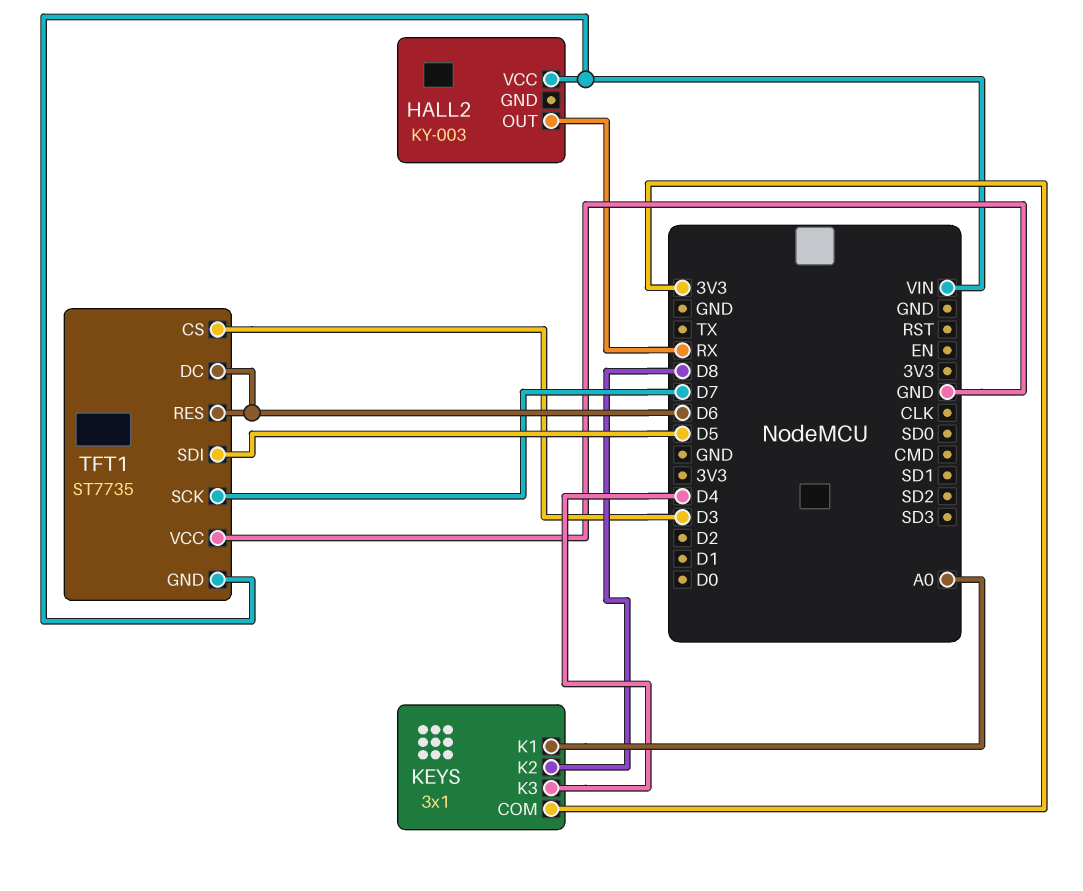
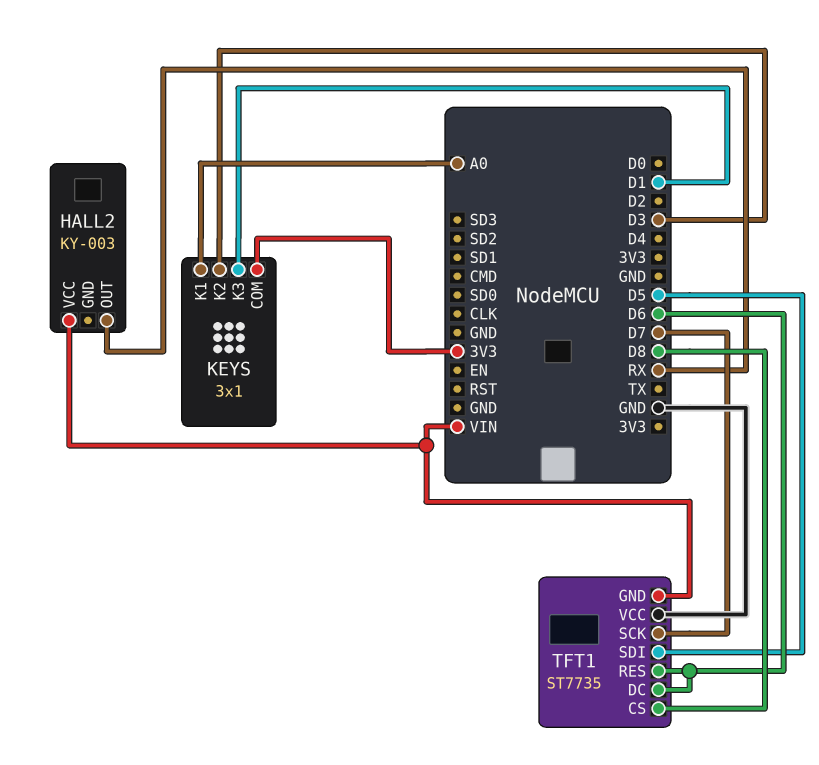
KEYS pin K2: D8 -> D3
KEYS pin K3: D4 -> D1
TFT1 pin CS: D3 -> D8

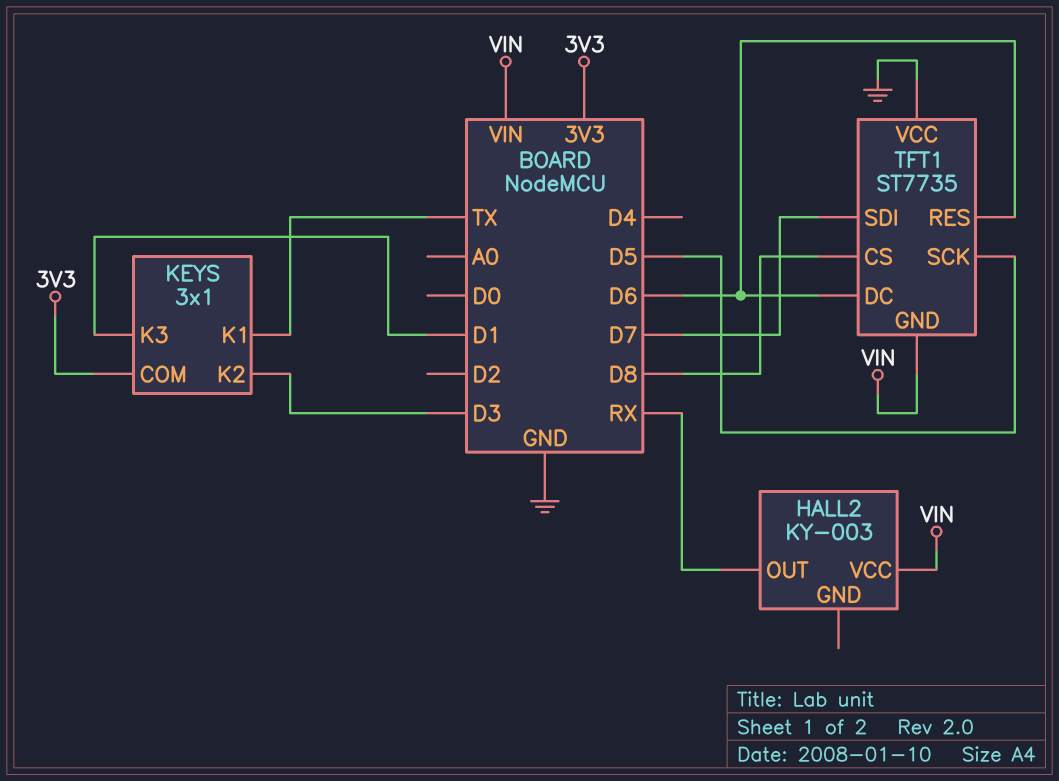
KEYS pin K1: A0 -> TX
TFT1 pin SCK: D7 -> D5
TFT1 pin SDI: D5 -> D7

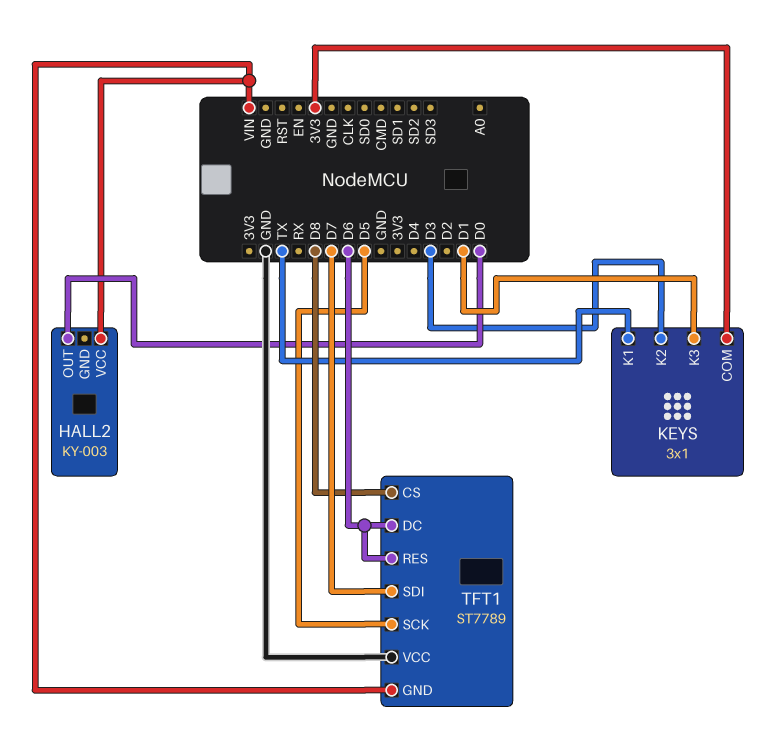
HALL2 pin OUT: RX -> D0
TFT1: ST7735 -> ST7789

